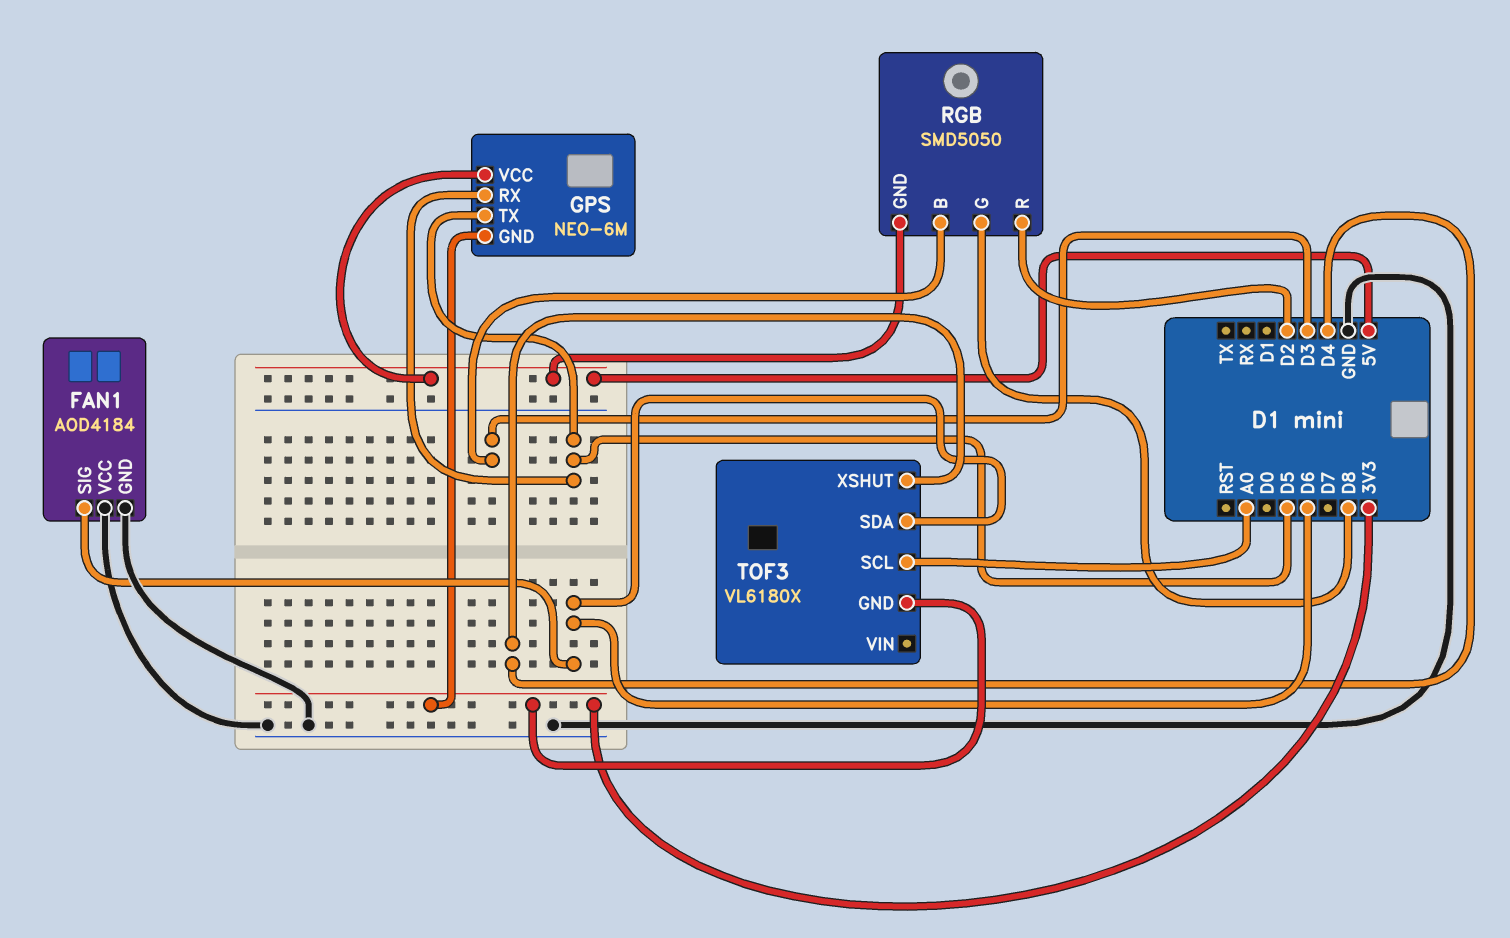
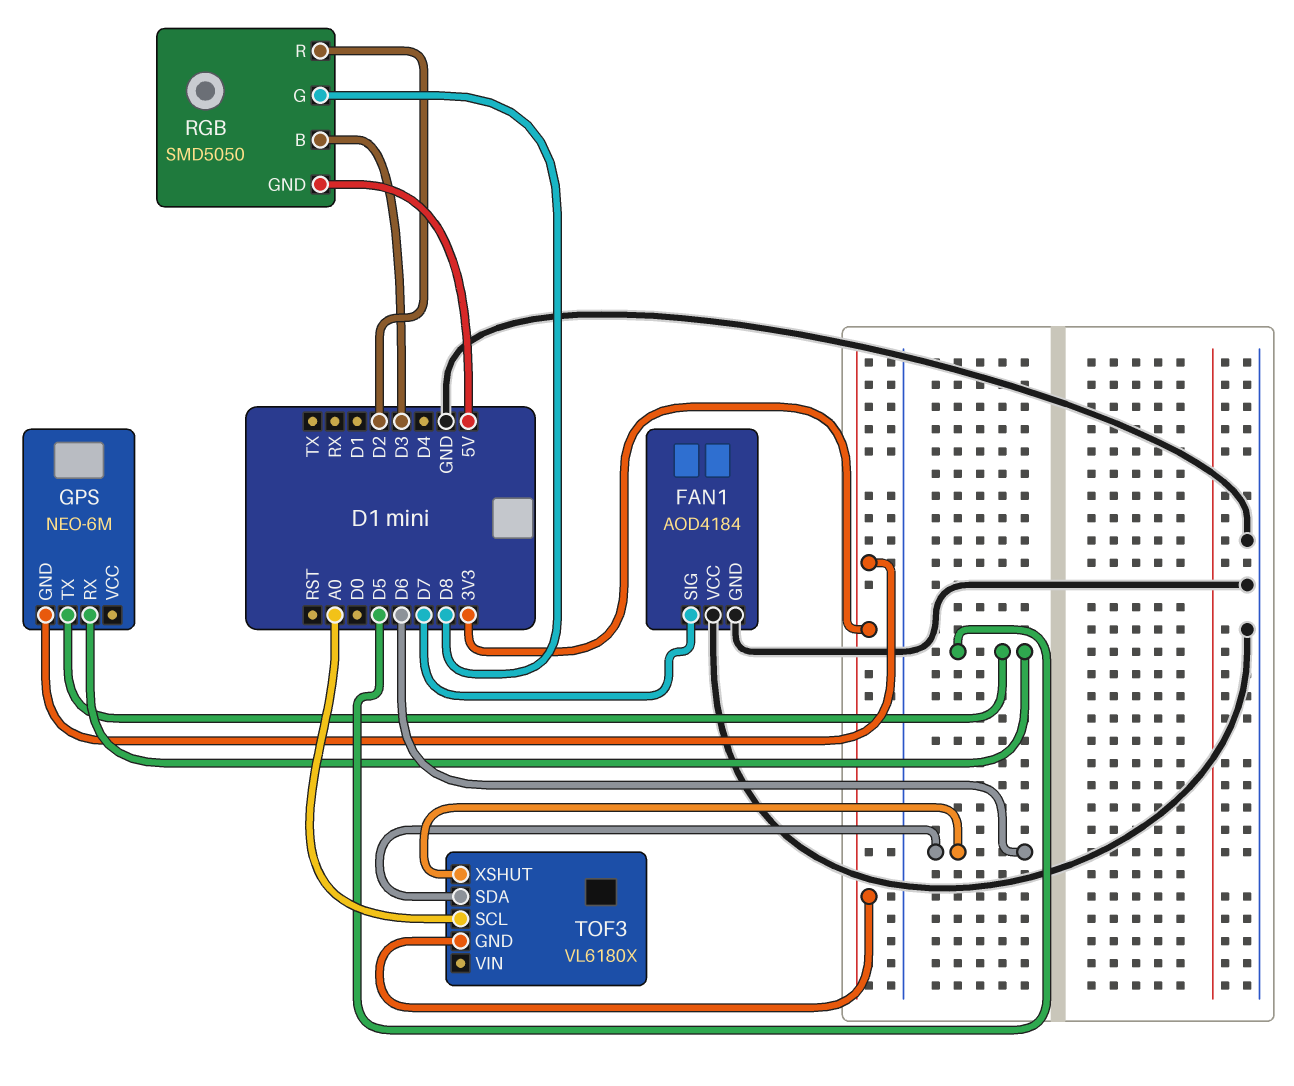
FAN1 pin SIG: D6 -> D7
GPS pin VCC: 5V -> none
TOF3 pin XSHUT: D4 -> D6

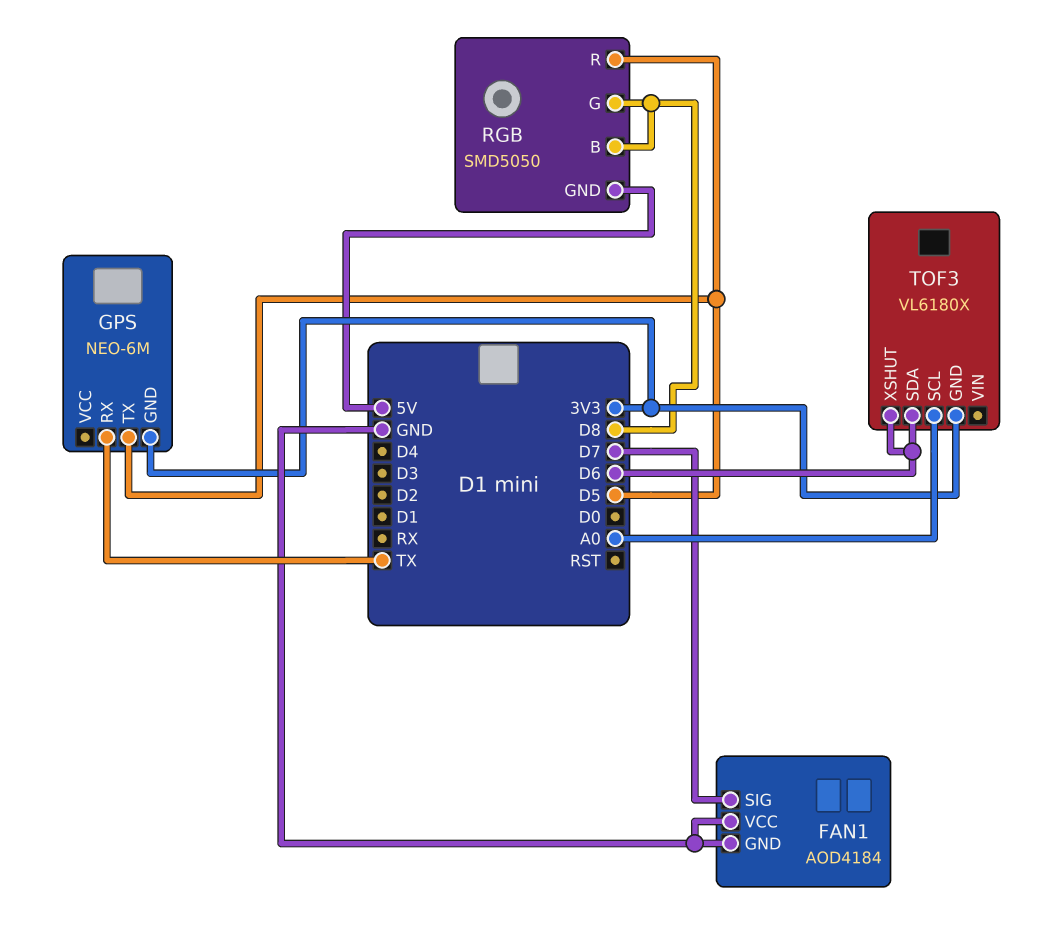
GPS pin RX: D5 -> TX
RGB pin B: D3 -> D8
RGB pin R: D2 -> D5

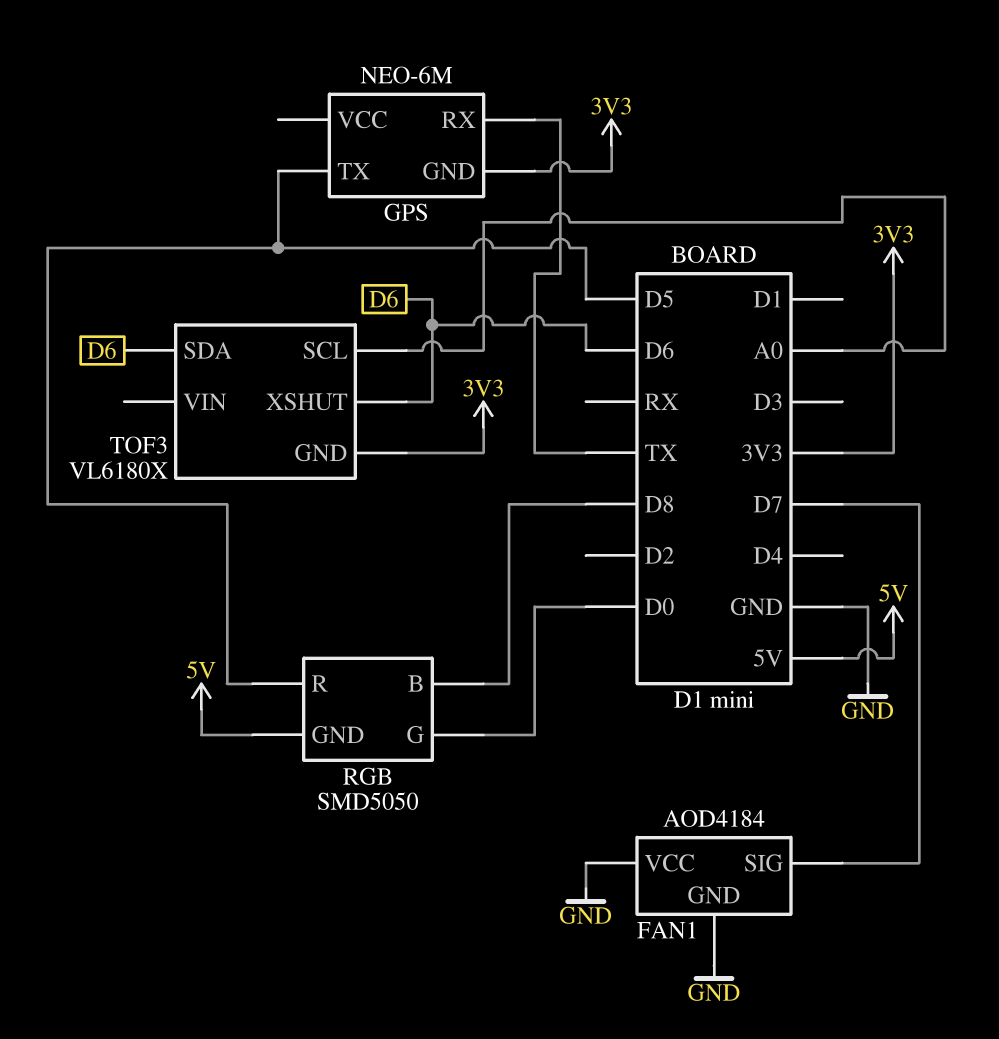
RGB pin G: D8 -> D0

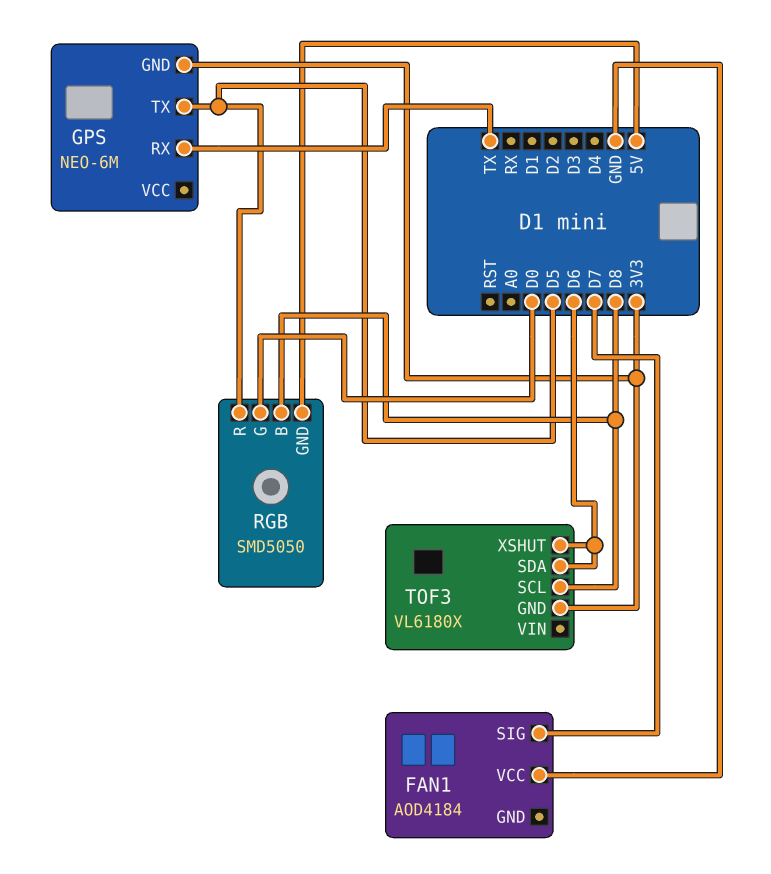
FAN1 pin GND: GND -> none
TOF3 pin SCL: A0 -> D8

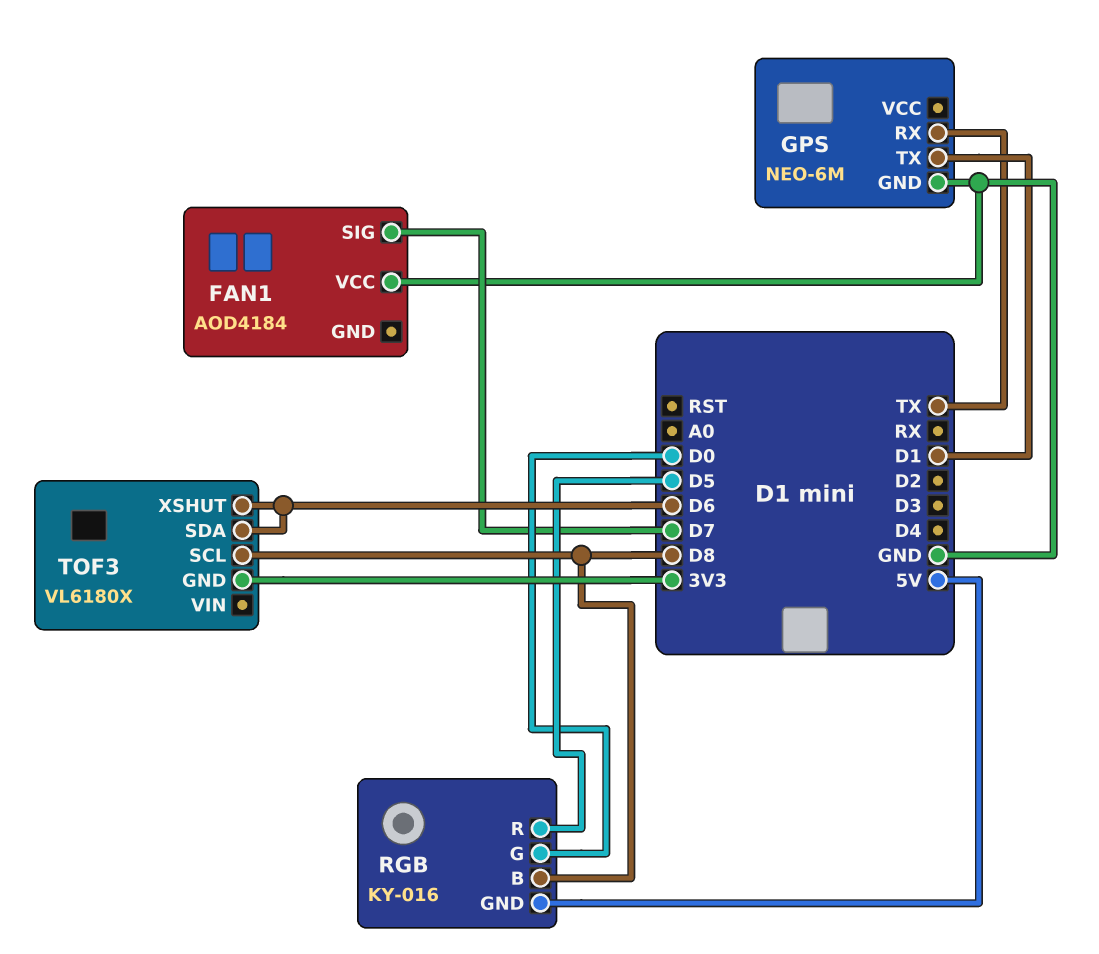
GPS pin GND: 3V3 -> GND
GPS pin TX: D5 -> D1
RGB: SMD5050 -> KY-016

